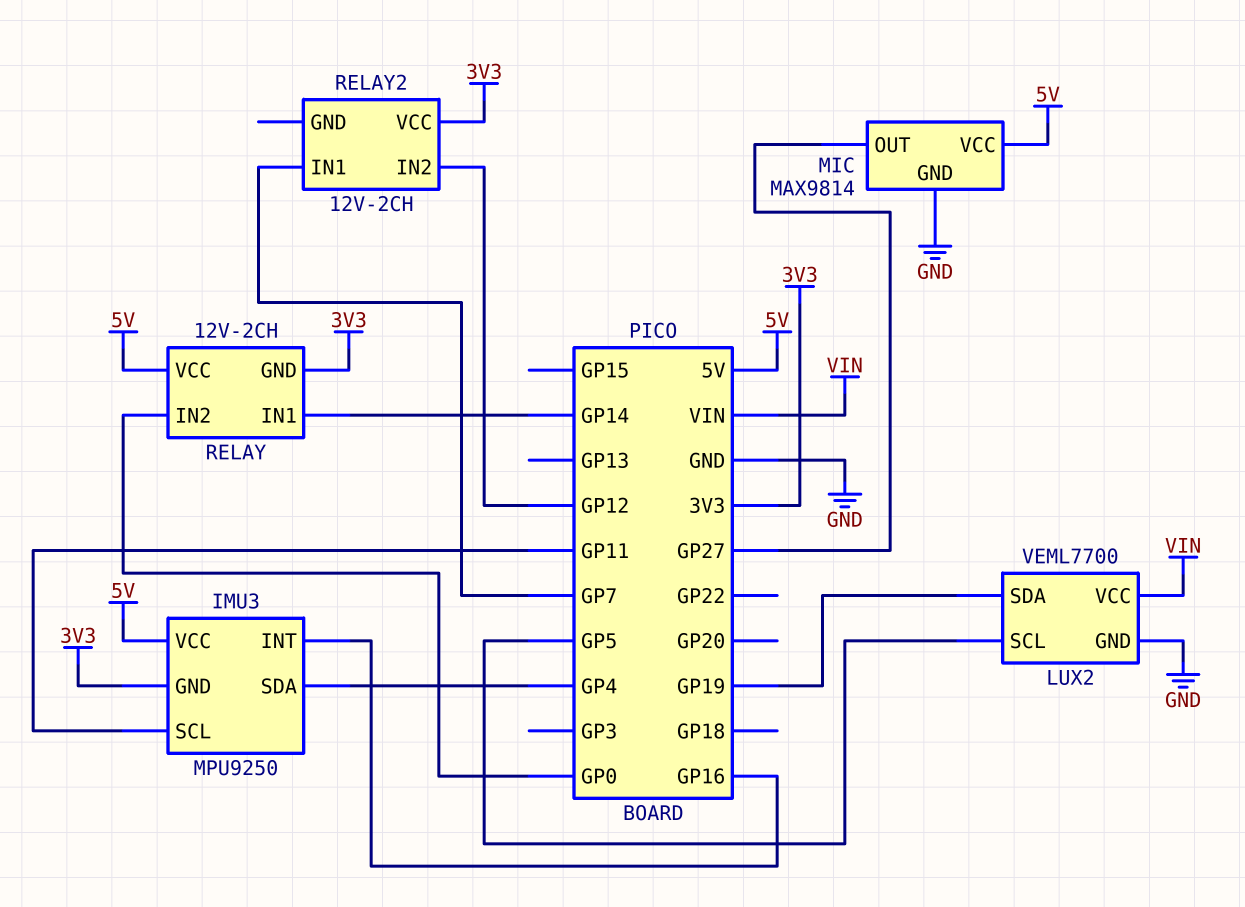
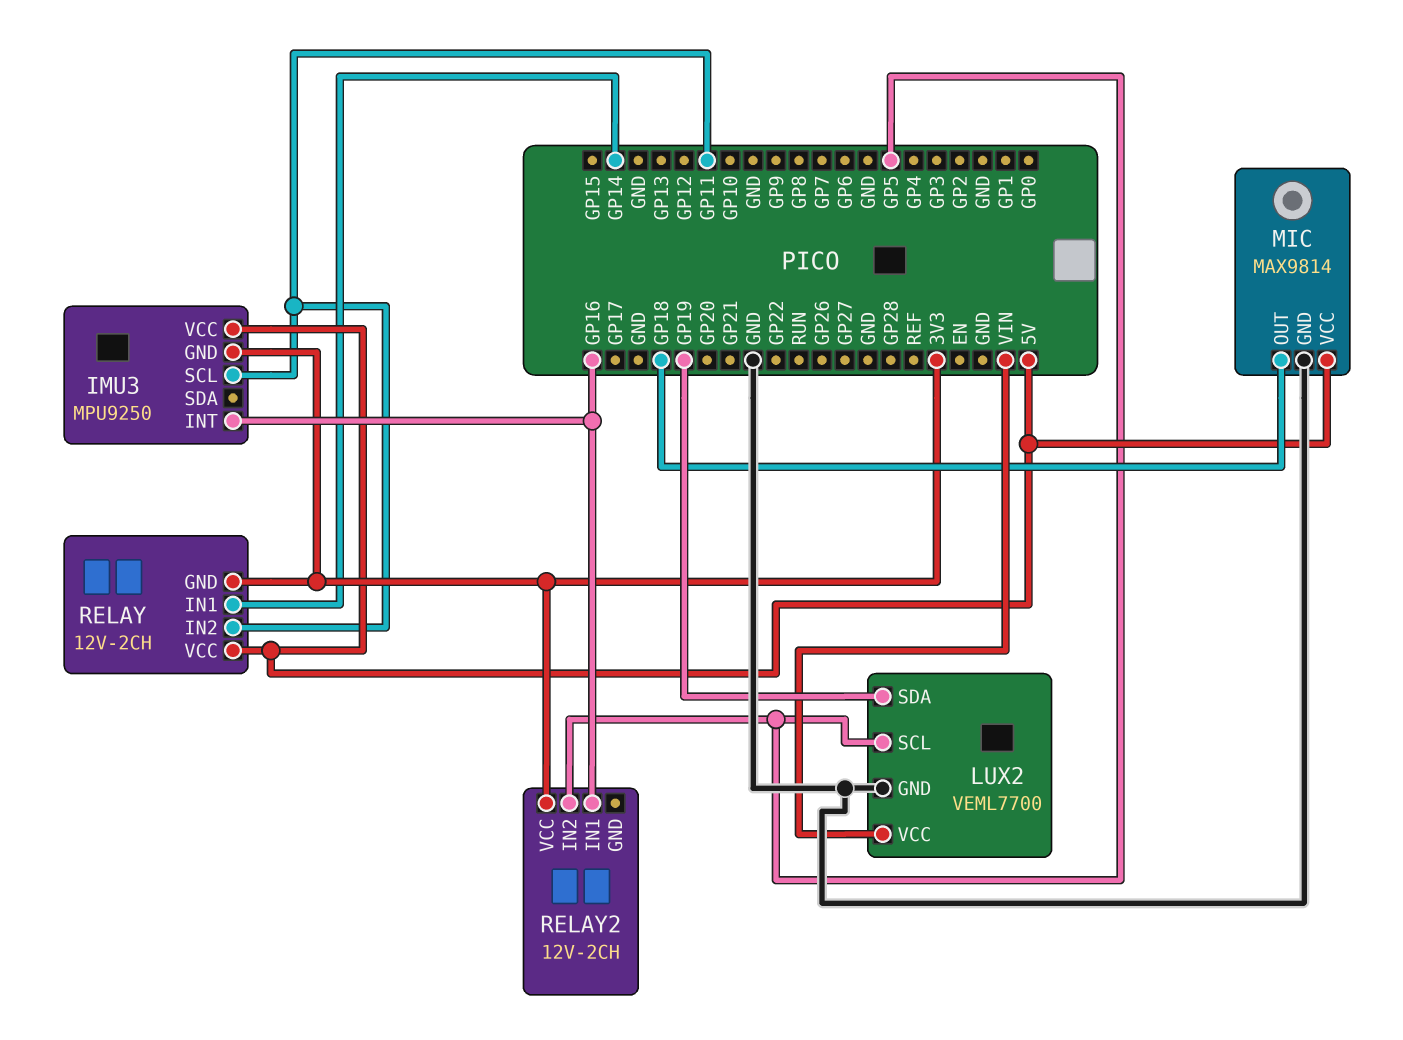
IMU3 pin SDA: GP4 -> none
MIC pin OUT: GP27 -> GP18
RELAY pin IN2: GP0 -> GP11
RELAY2 pin IN1: GP7 -> GP16
RELAY2 pin IN2: GP12 -> GP5

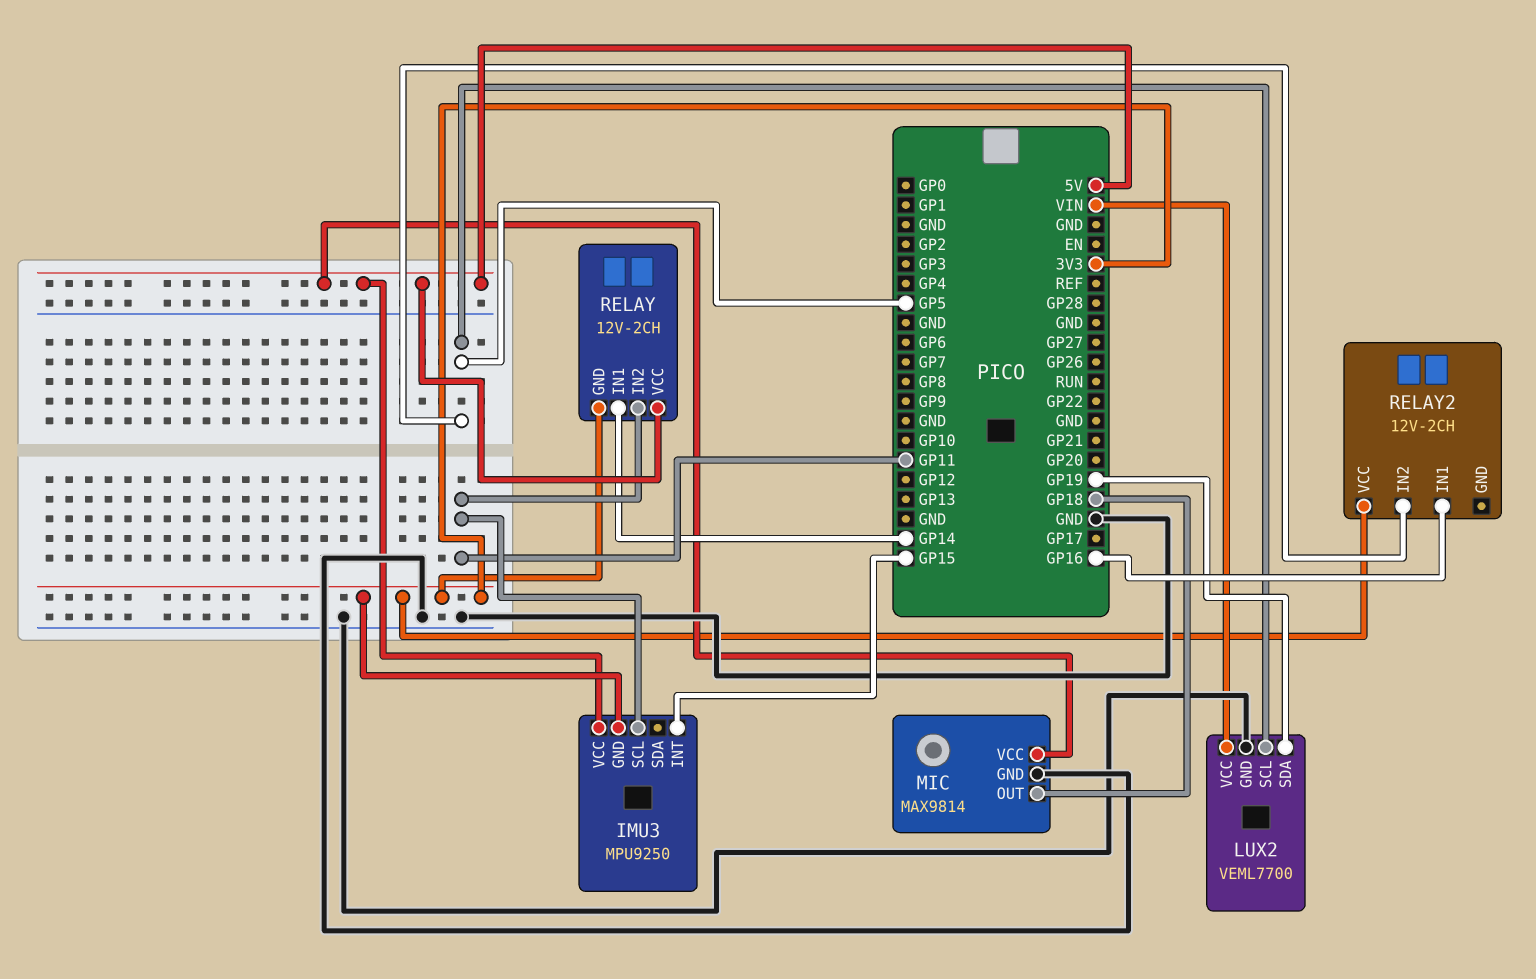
IMU3 pin INT: GP16 -> GP15

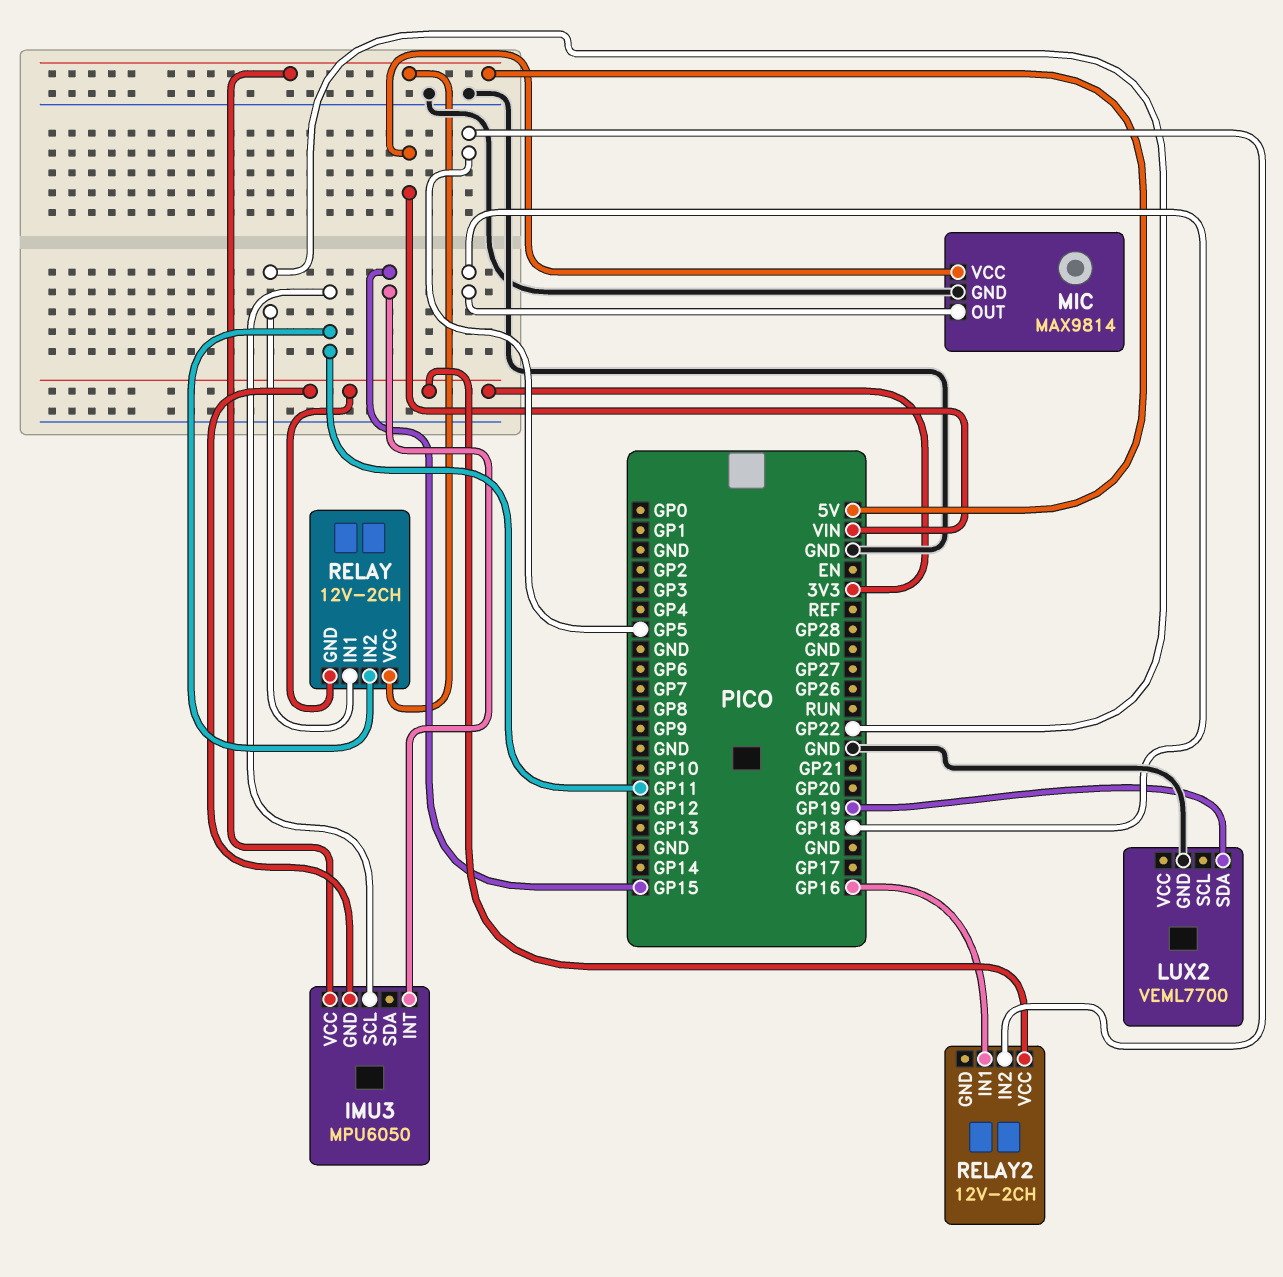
IMU3: MPU9250 -> MPU6050
LUX2 pin SCL: GP5 -> none
LUX2 pin VCC: VIN -> none
MIC pin VCC: 5V -> VIN
RELAY pin IN1: GP14 -> GP22

